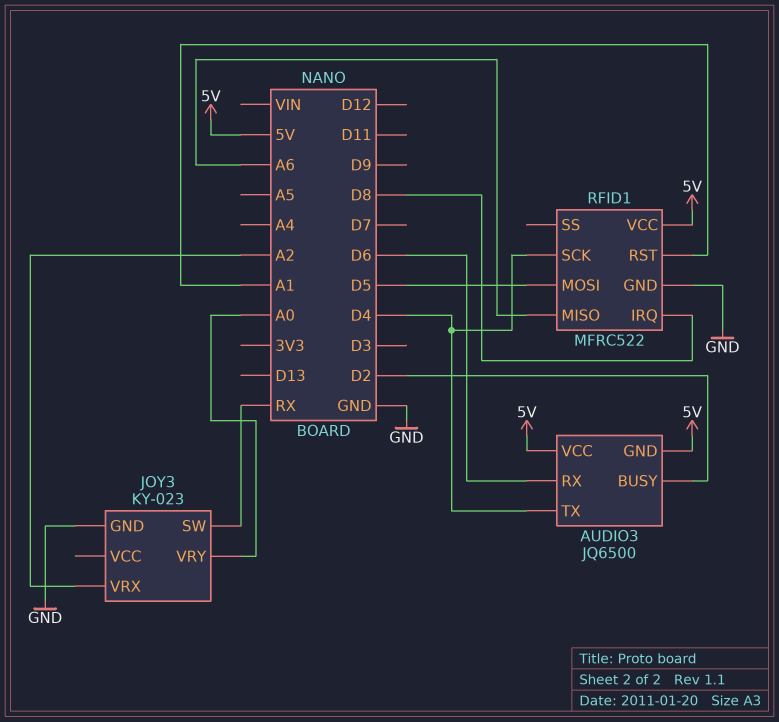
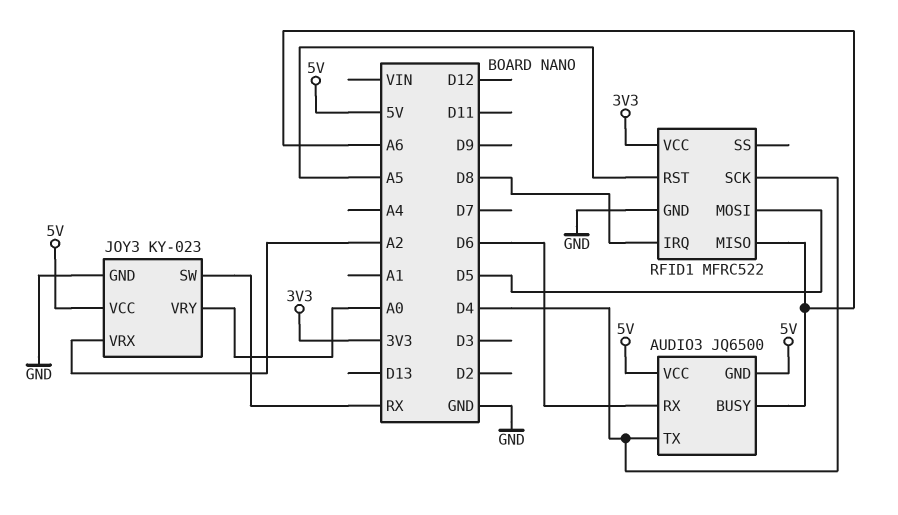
AUDIO3 pin BUSY: D2 -> A6
JOY3 pin VCC: none -> 5V
RFID1 pin RST: A1 -> A5
RFID1 pin VCC: 5V -> 3V3

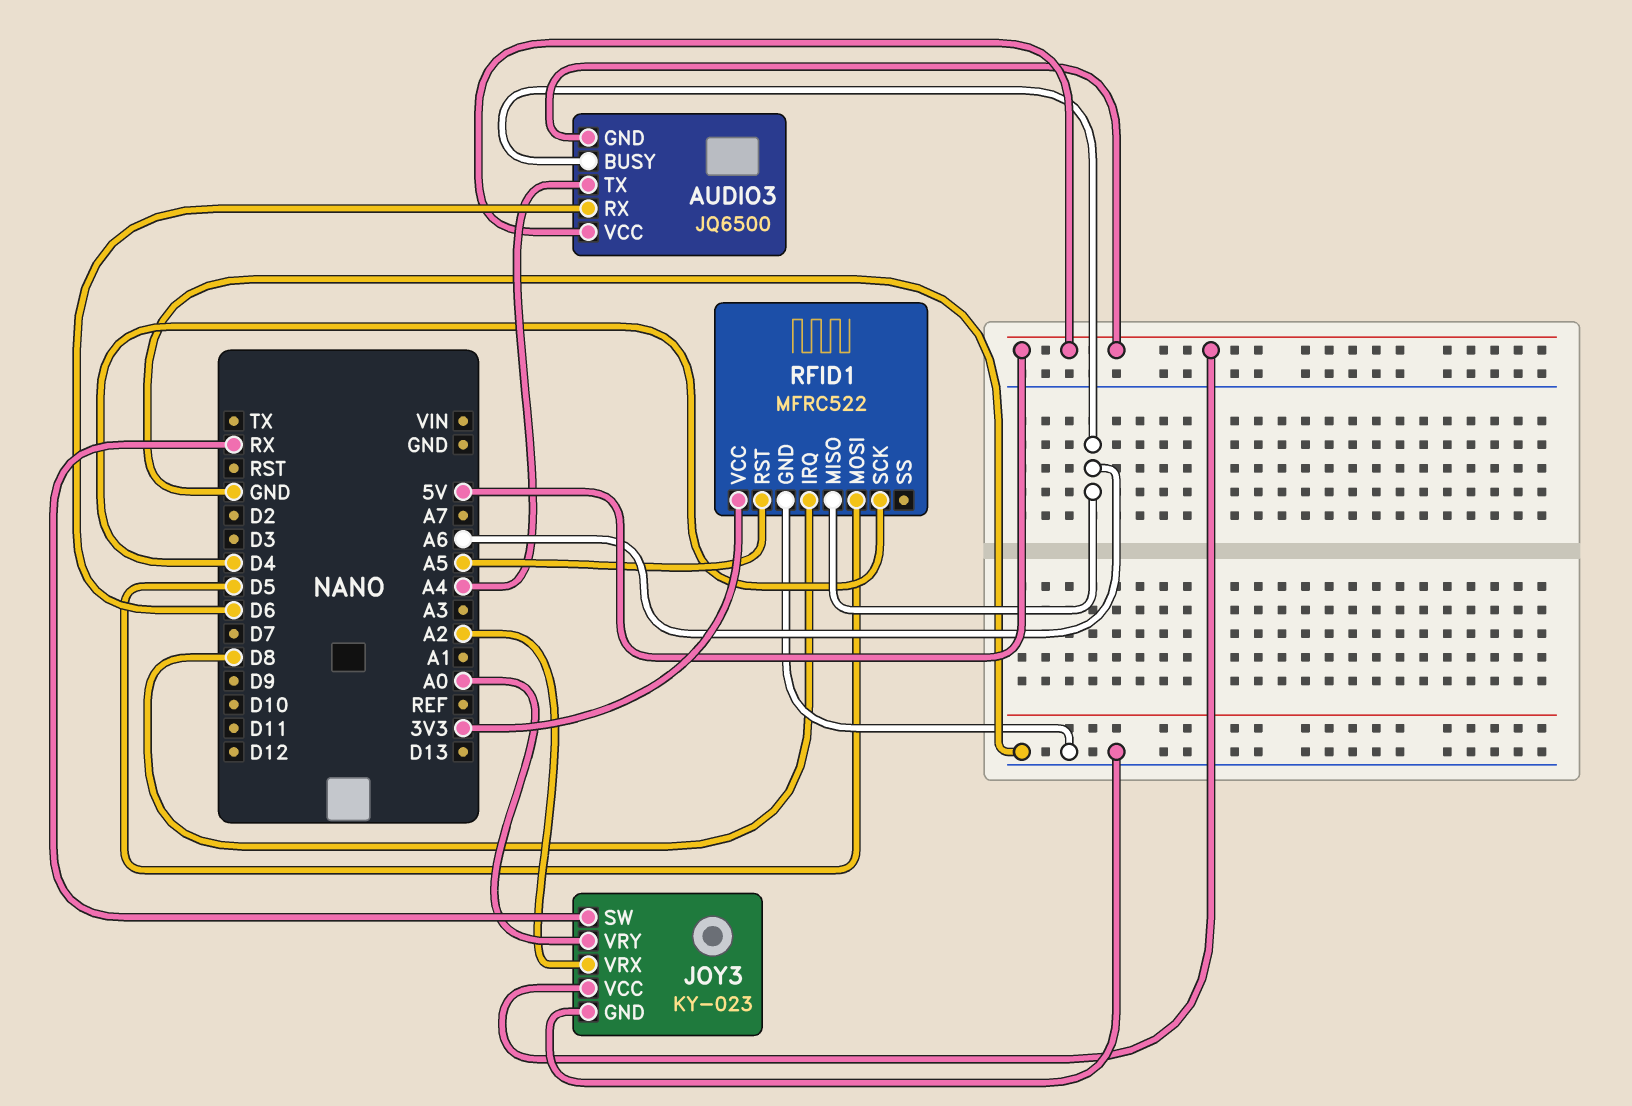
AUDIO3 pin TX: D4 -> A4

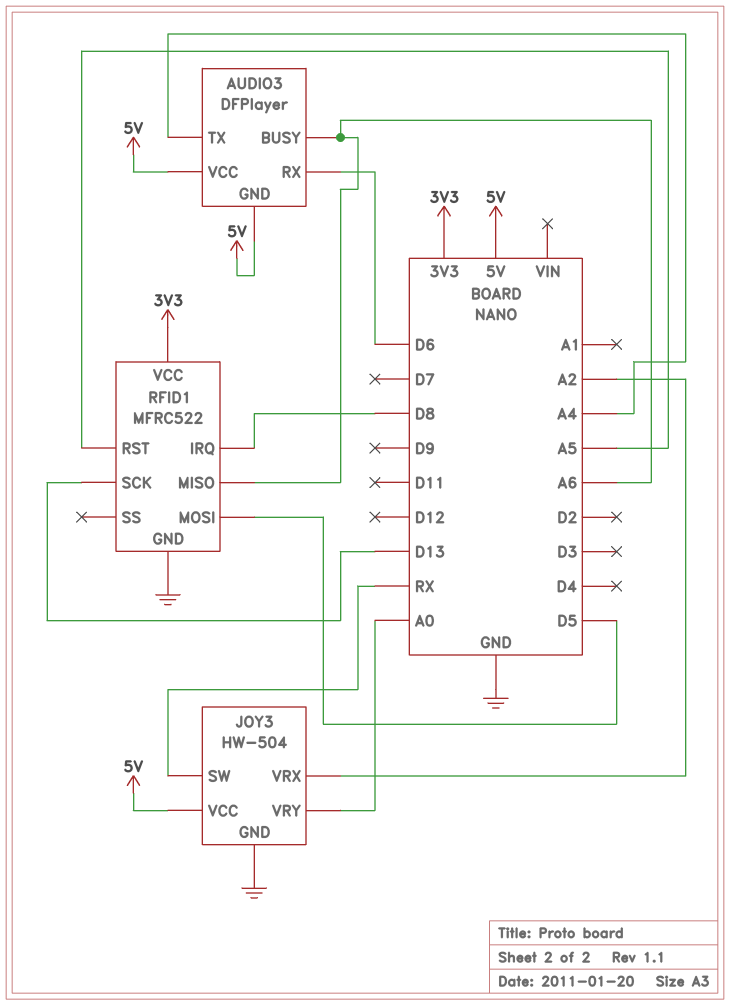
AUDIO3: JQ6500 -> DFPlayer
JOY3: KY-023 -> HW-504
RFID1 pin SCK: D4 -> D13

